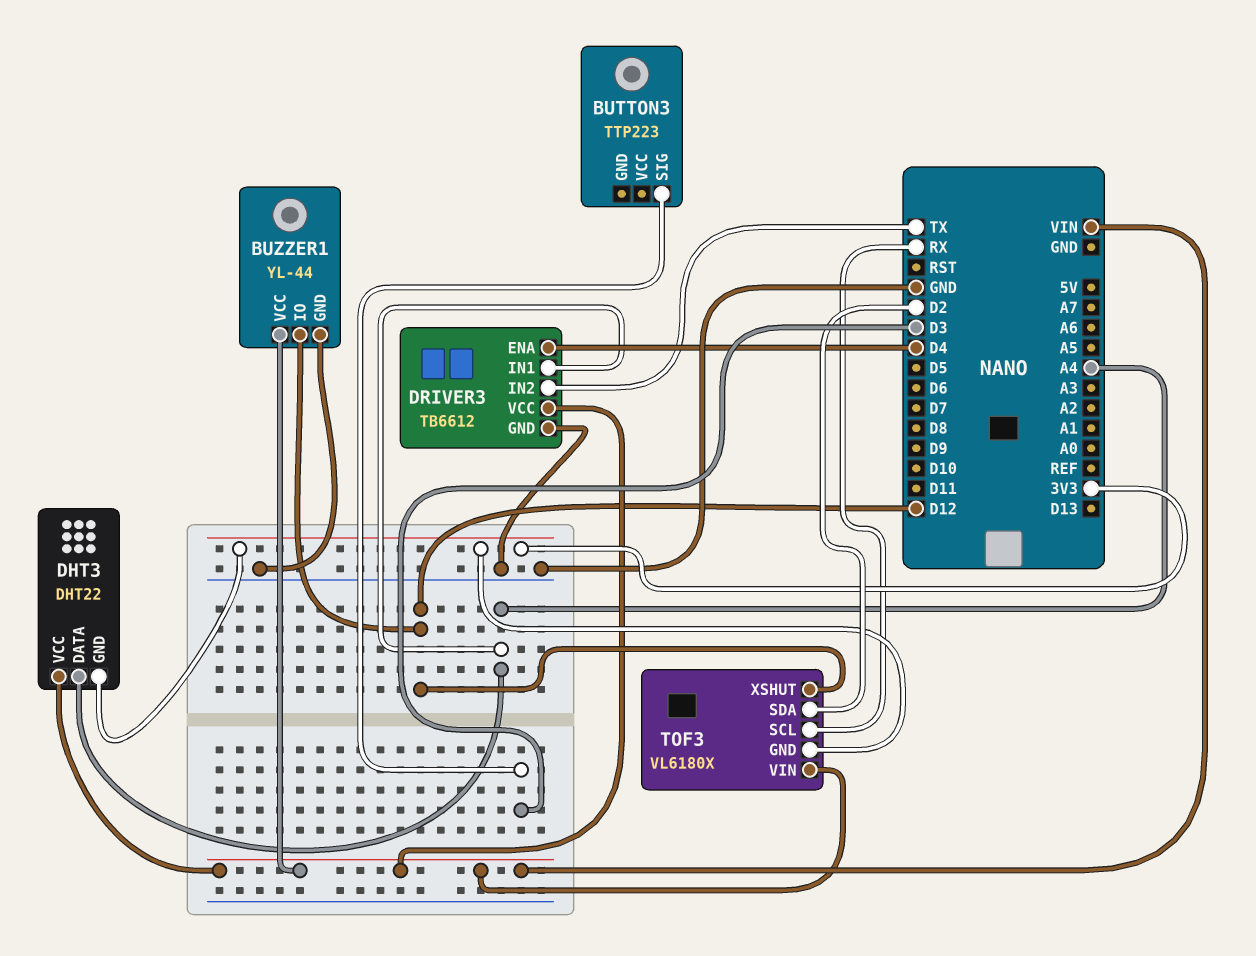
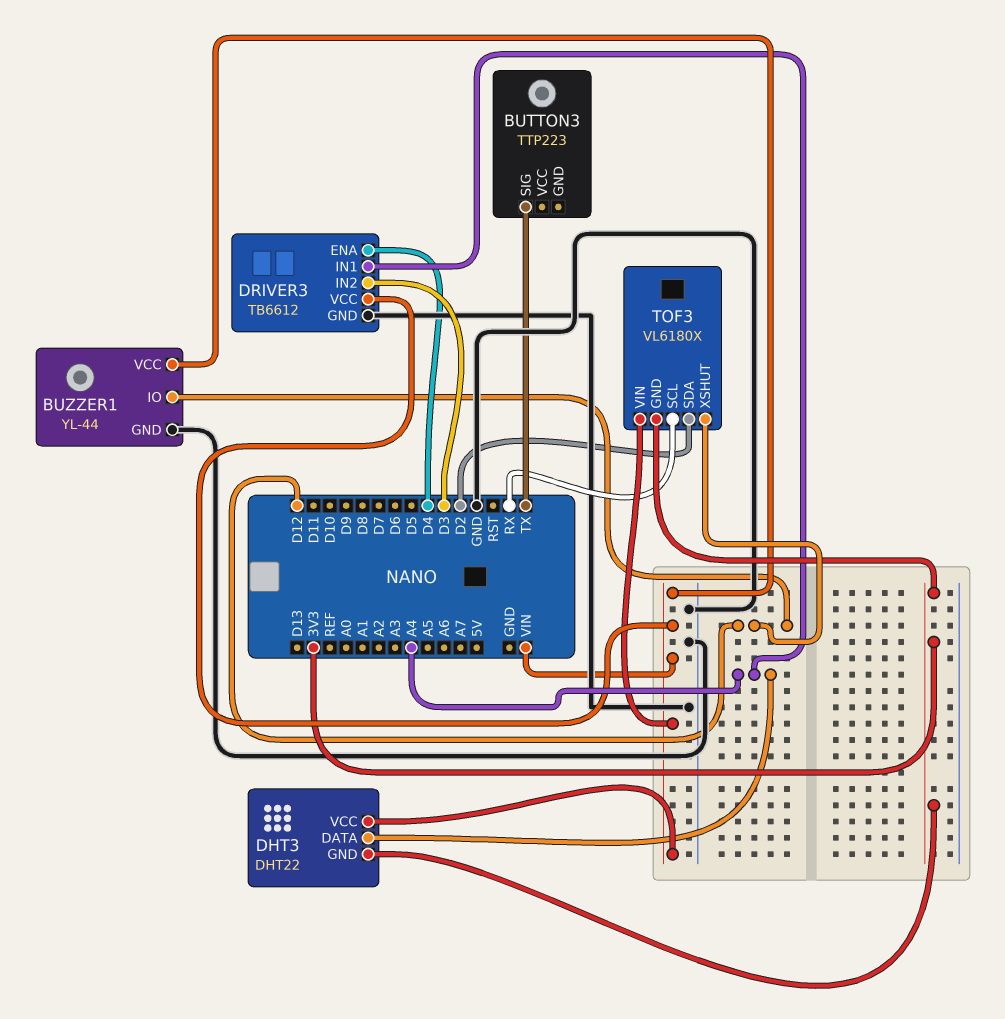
BUTTON3 pin SIG: D3 -> TX
DRIVER3 pin IN2: TX -> D3

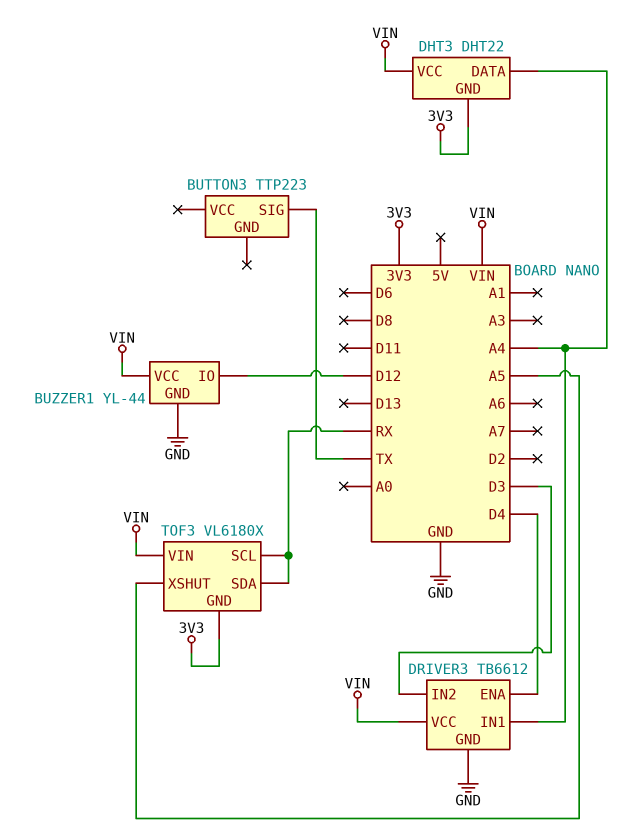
TOF3 pin SDA: D2 -> RX
TOF3 pin XSHUT: D12 -> A5

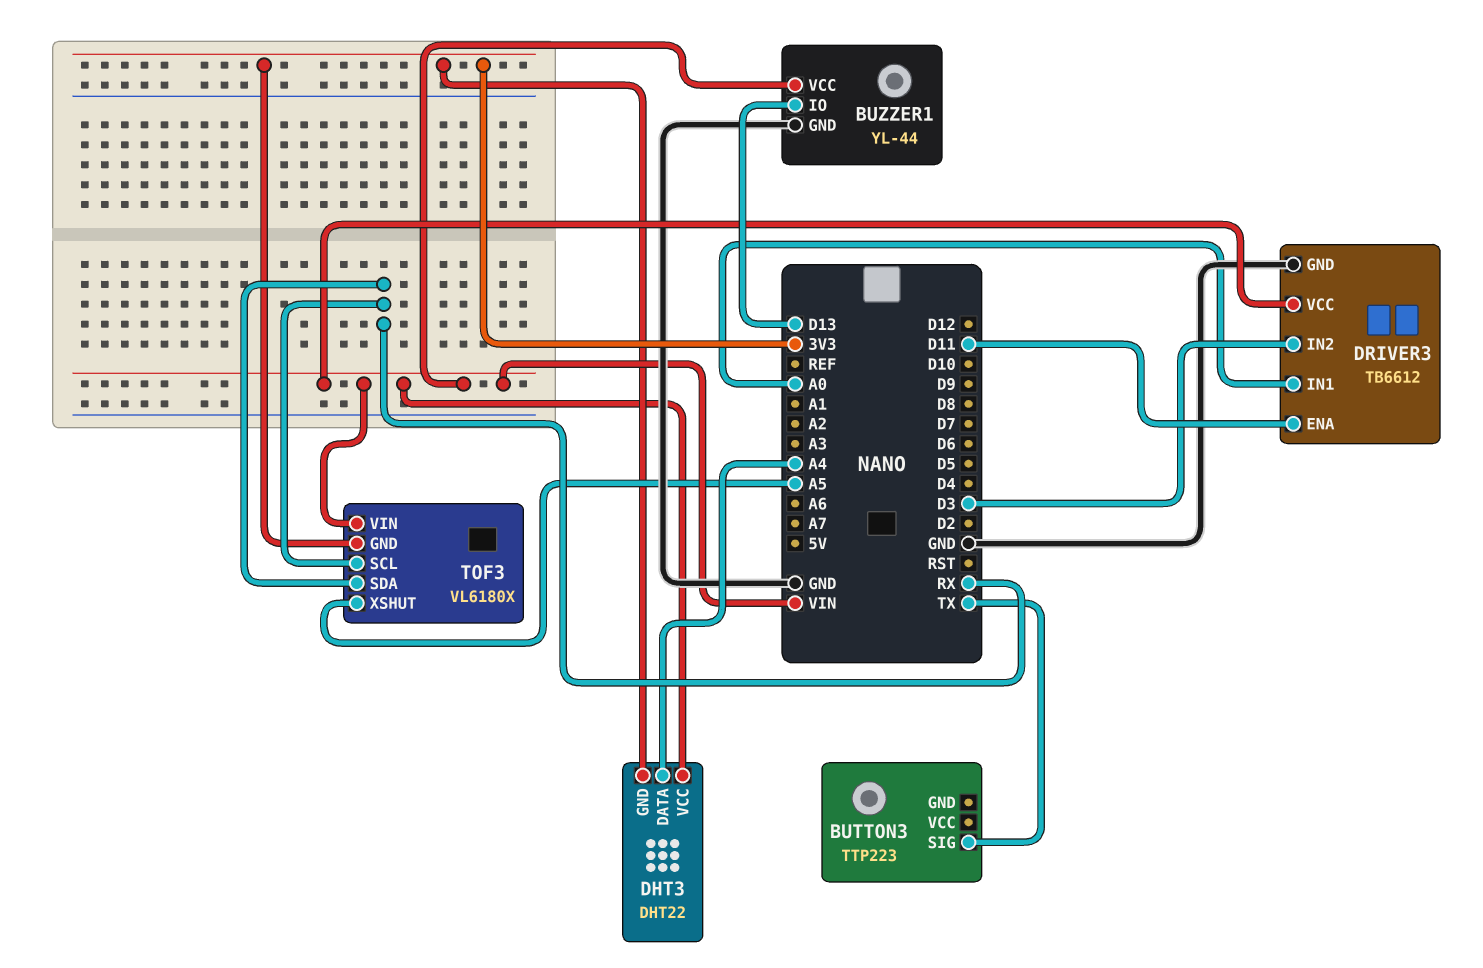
BUZZER1 pin IO: D12 -> D13
DRIVER3 pin ENA: D4 -> D11
DRIVER3 pin IN1: A4 -> A0

